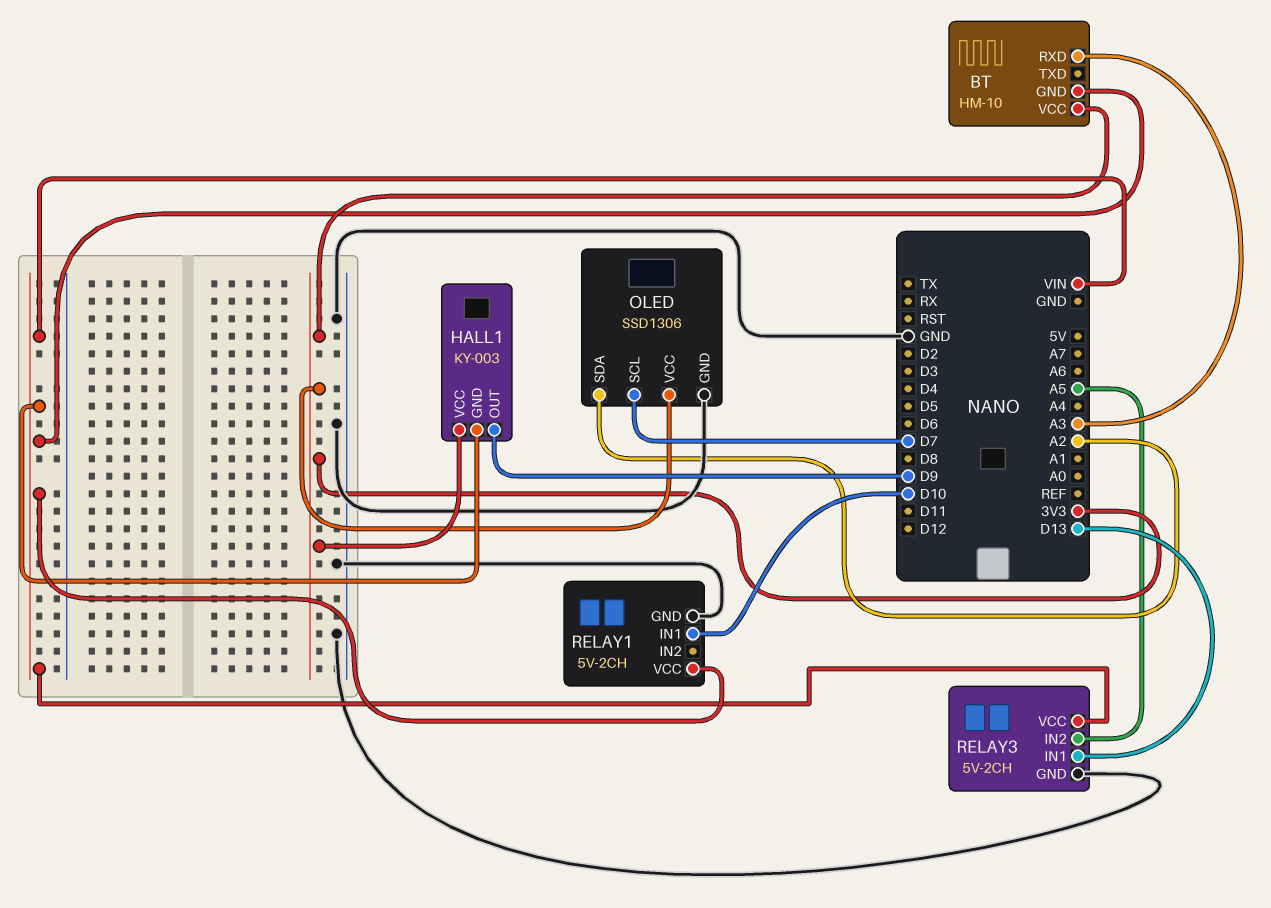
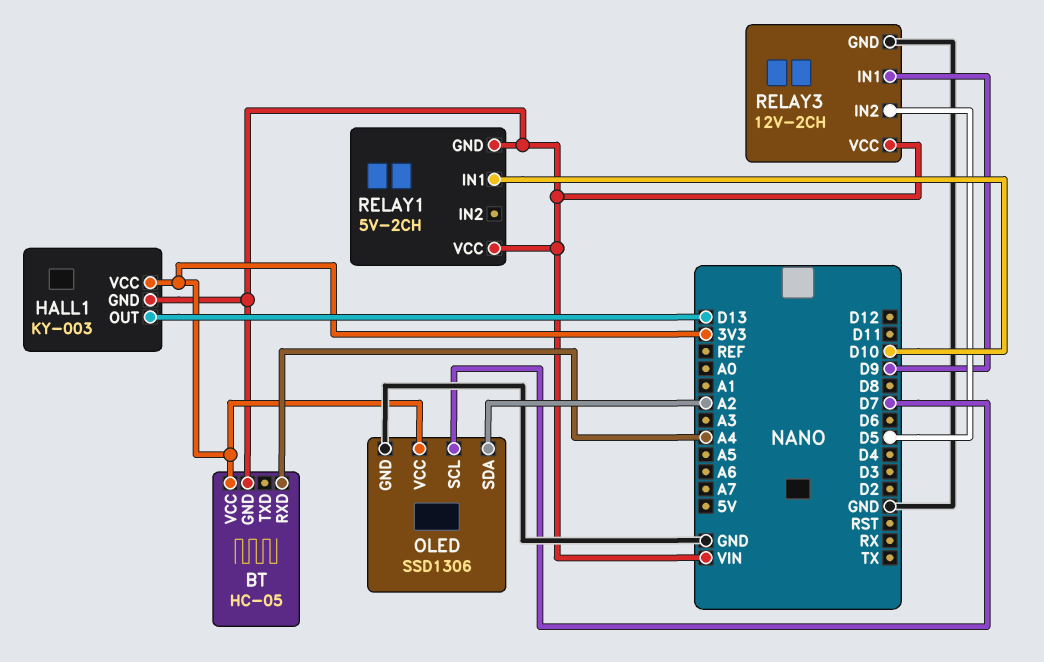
BT: HM-10 -> HC-05
BT pin RXD: A3 -> A4
HALL1 pin OUT: D9 -> D13
RELAY1 pin GND: GND -> VIN
RELAY3: 5V-2CH -> 12V-2CH
RELAY3 pin IN1: D13 -> D9
RELAY3 pin IN2: A5 -> D5

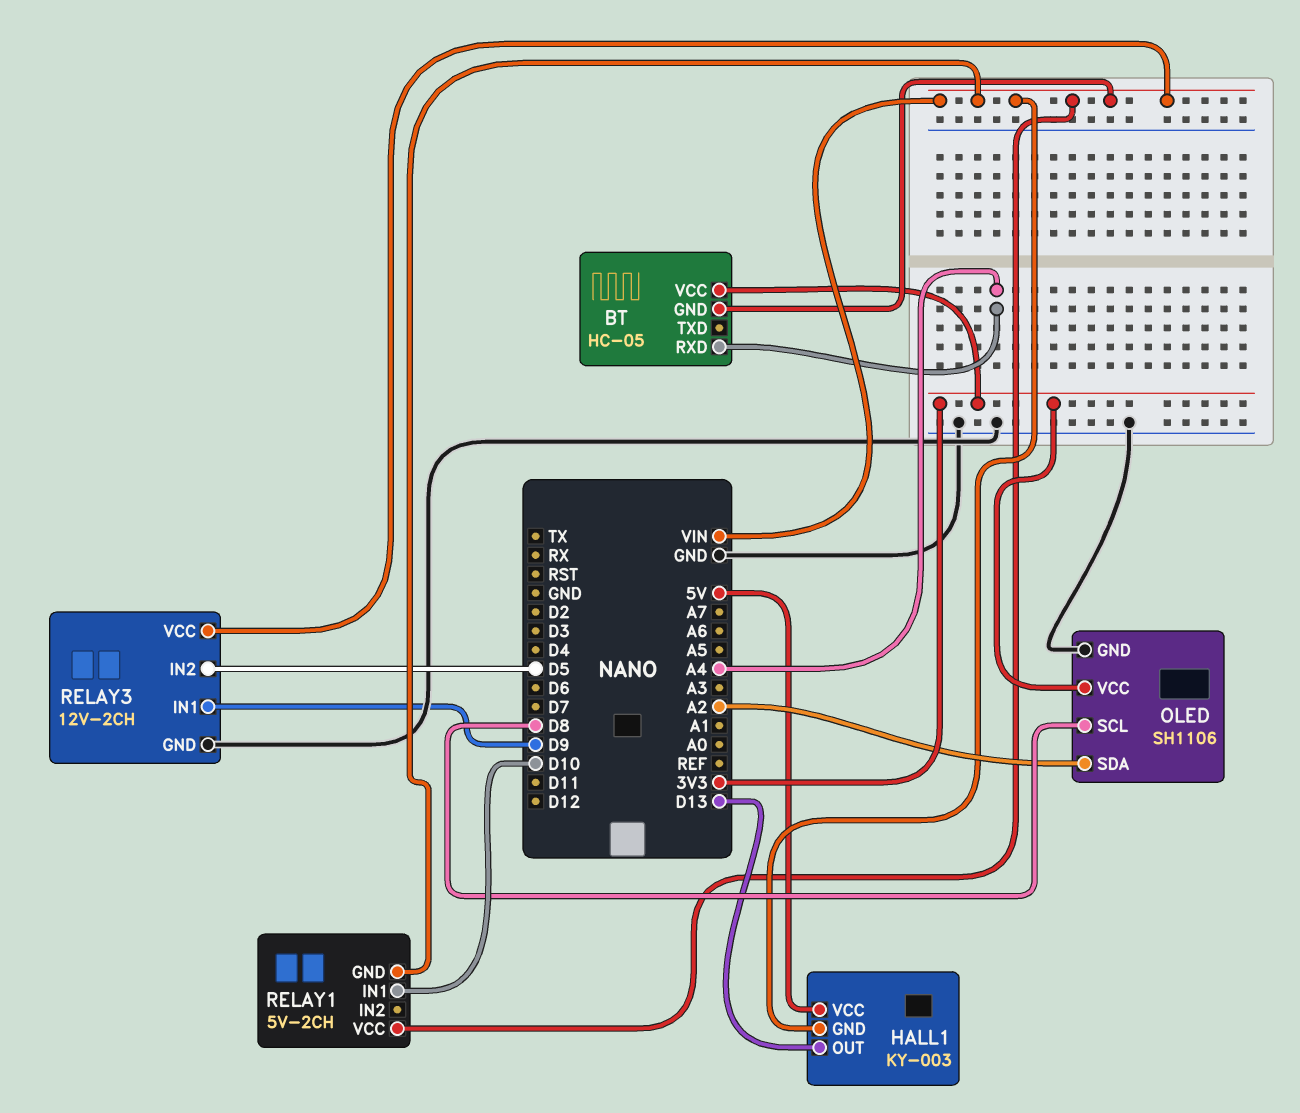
HALL1 pin VCC: 3V3 -> 5V
OLED: SSD1306 -> SH1106
OLED pin SCL: D7 -> D8

